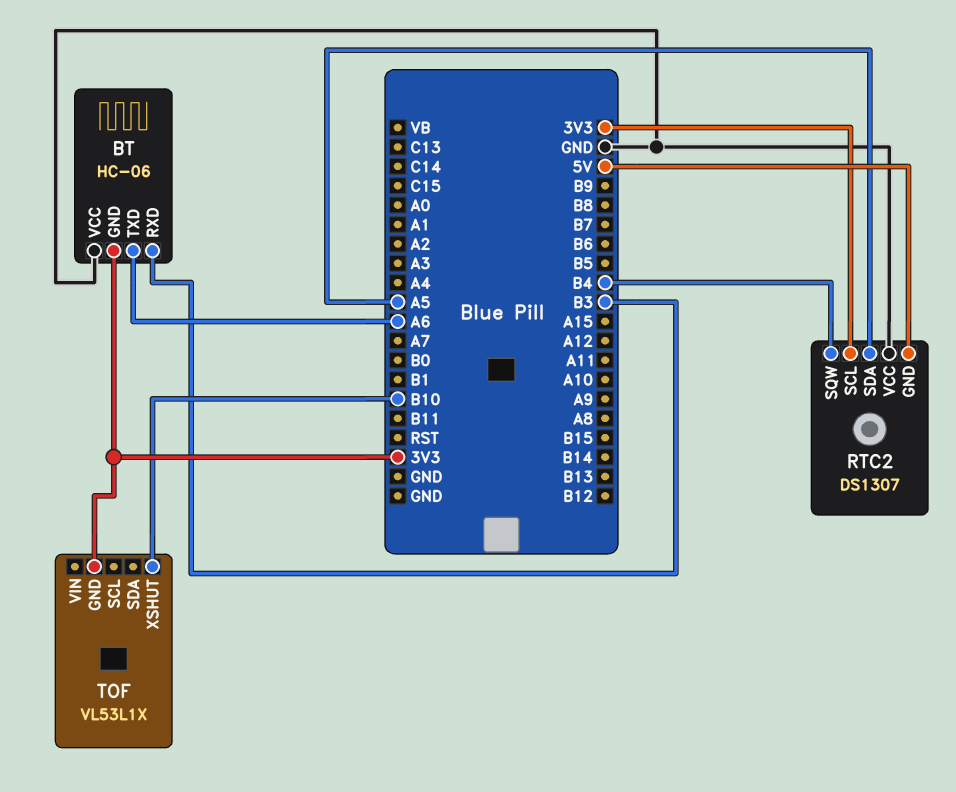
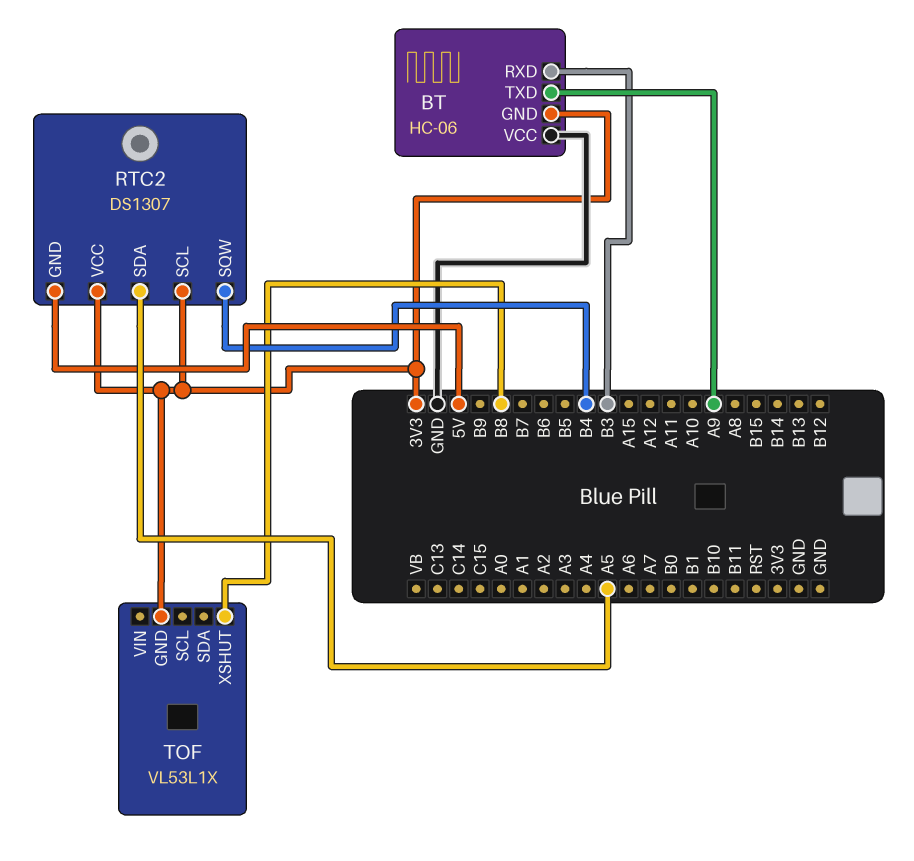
BT pin TXD: A6 -> A9
RTC2 pin VCC: GND -> 3V3
TOF pin XSHUT: B10 -> B8

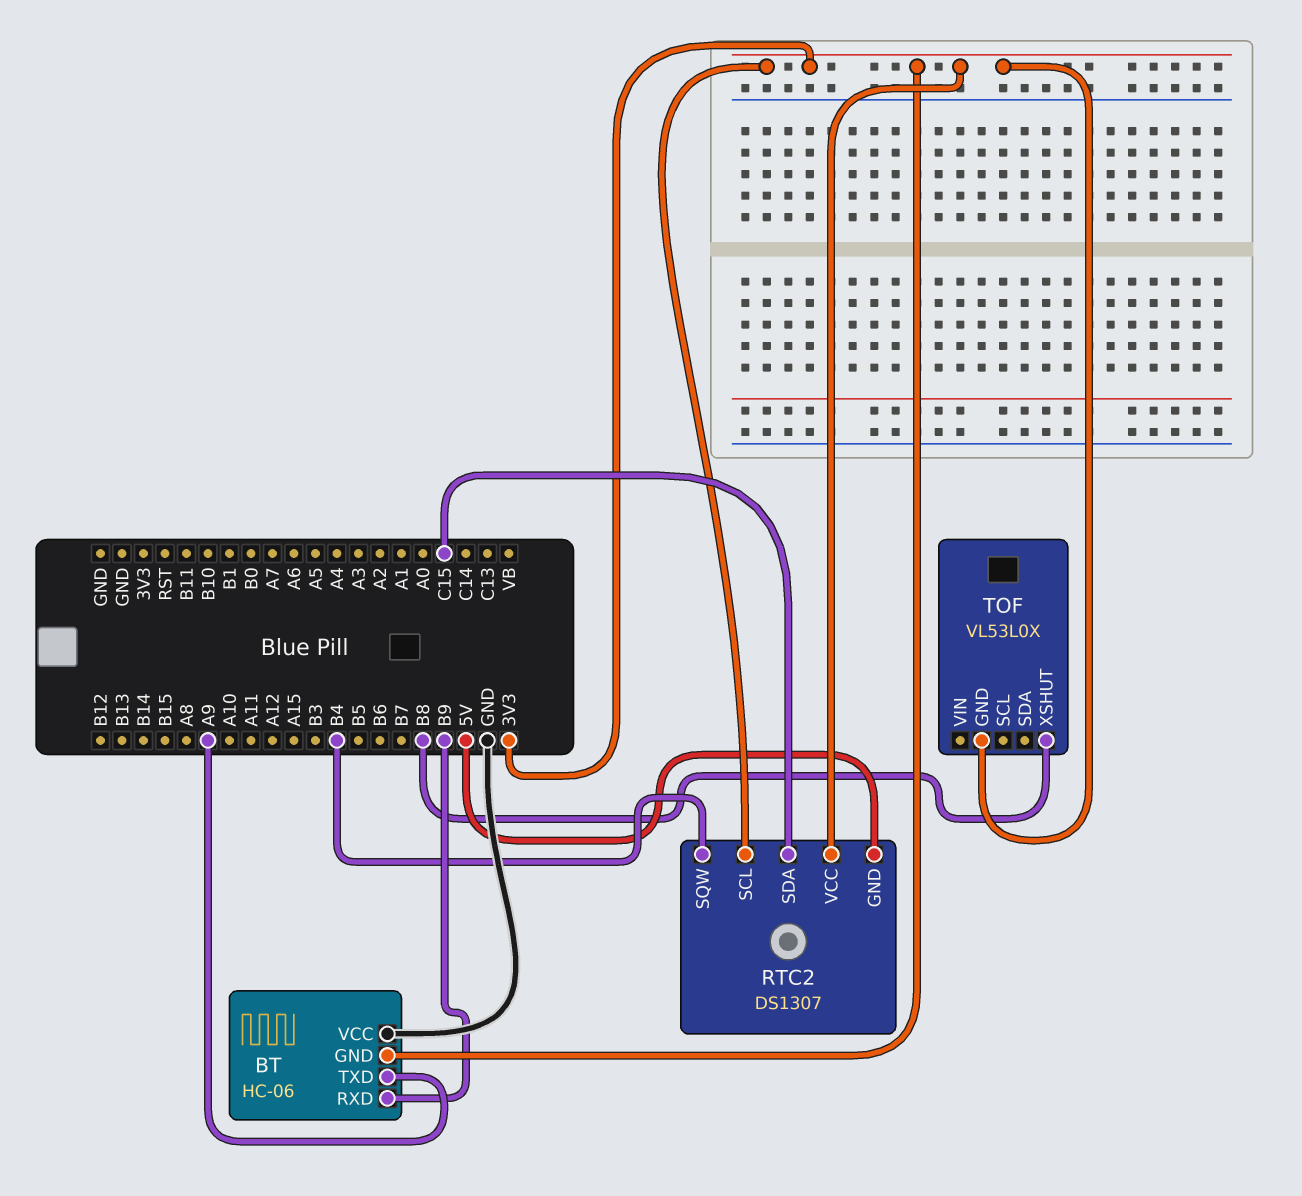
BT pin RXD: B3 -> B9
RTC2 pin SDA: A5 -> C15
TOF: VL53L1X -> VL53L0X

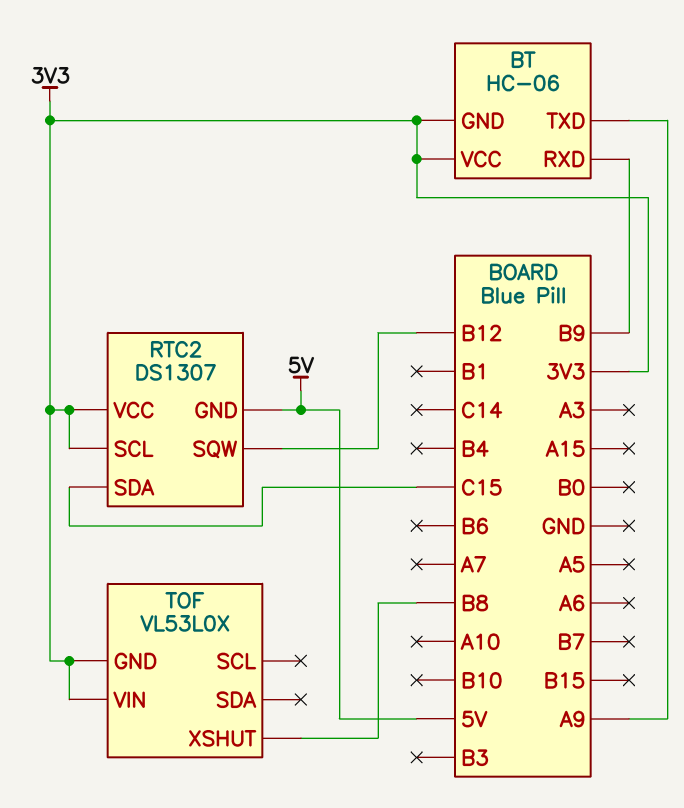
BT pin VCC: GND -> 3V3
RTC2 pin SQW: B4 -> B12
TOF pin VIN: none -> 3V3

